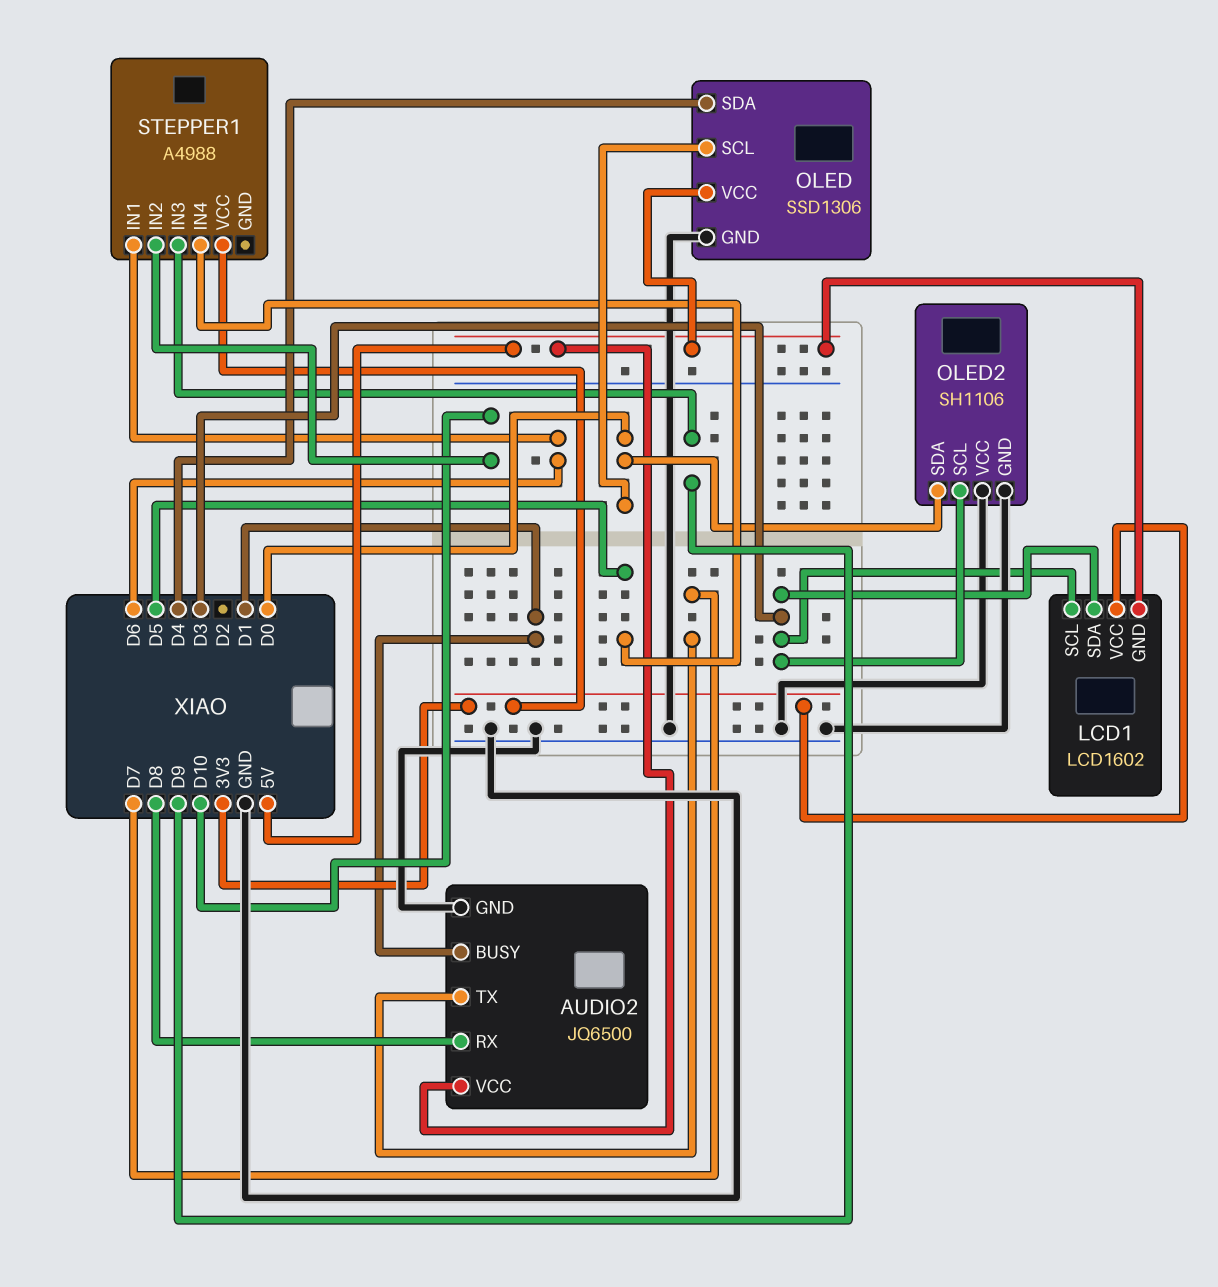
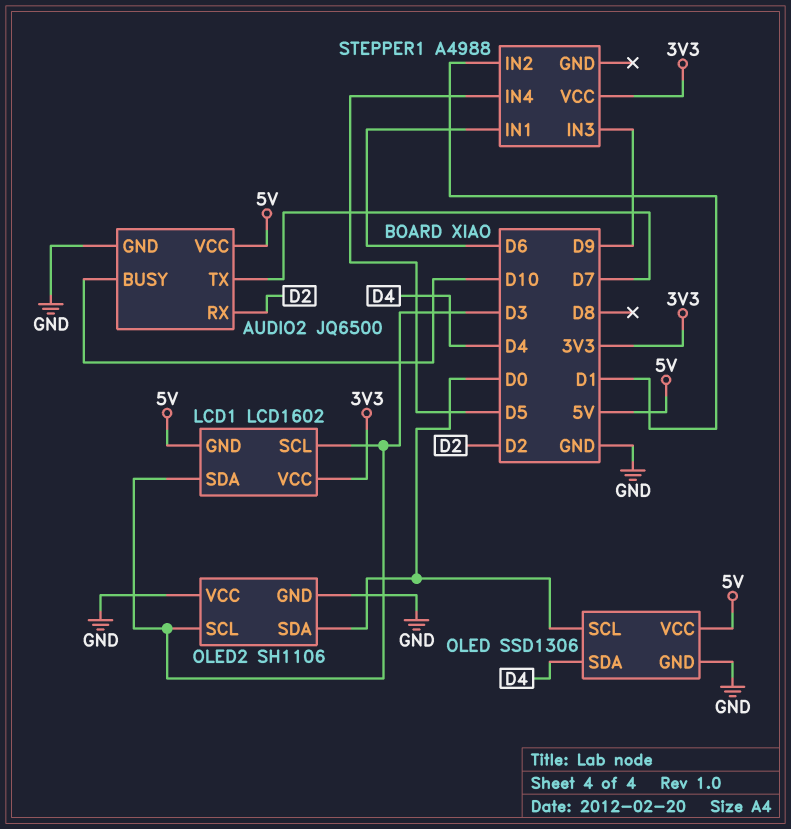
AUDIO2 pin BUSY: D1 -> D10
AUDIO2 pin RX: D8 -> D2
STEPPER1 pin IN2: D10 -> D1

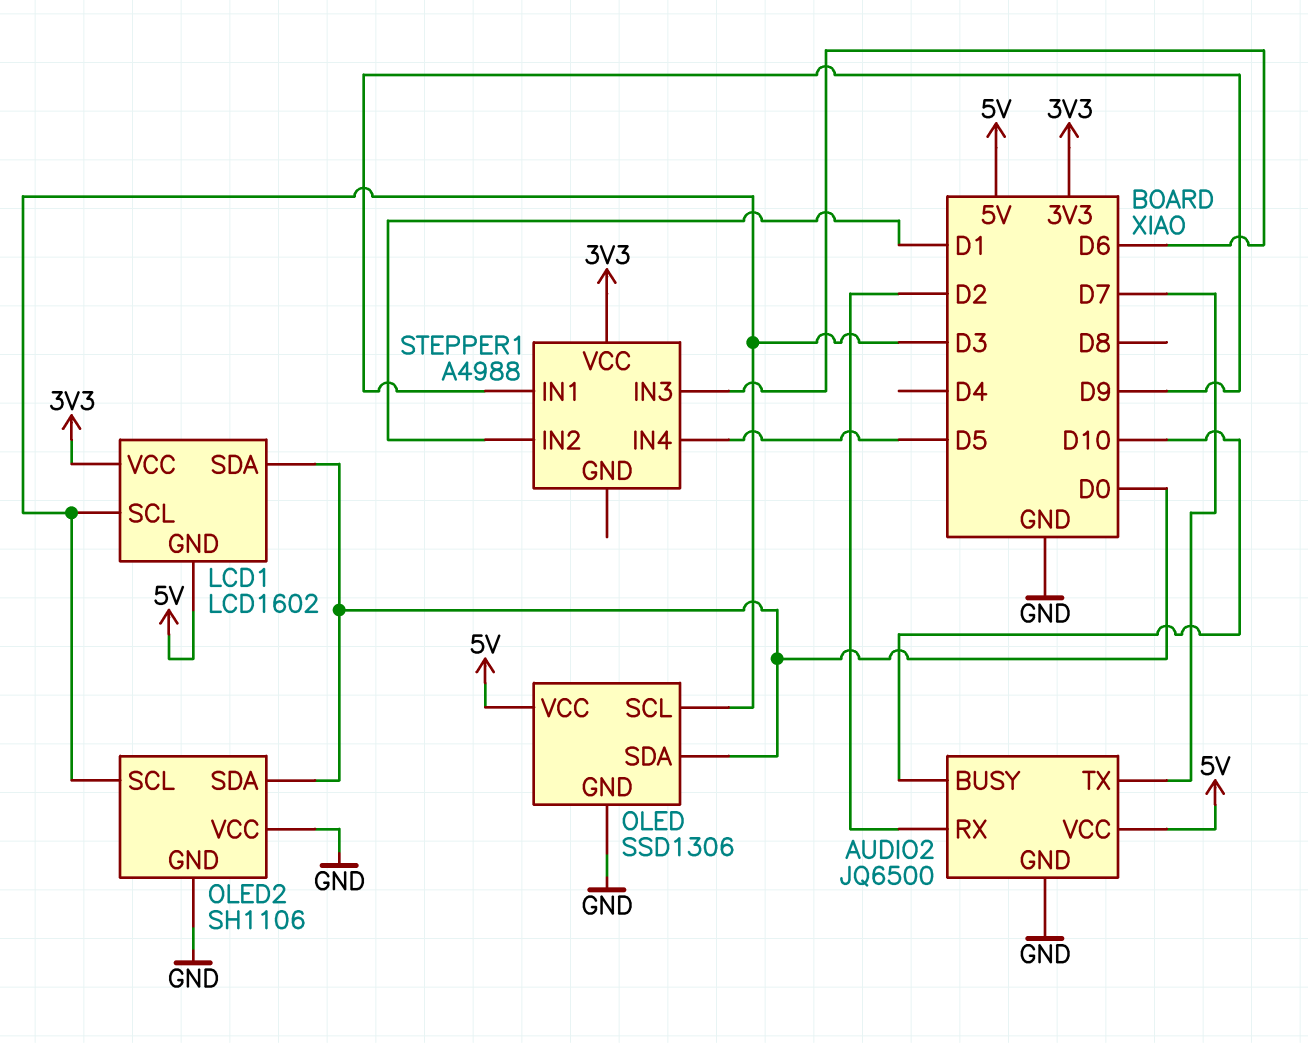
LCD1 pin SDA: D3 -> D0
OLED pin SCL: D0 -> D3
OLED pin SDA: D4 -> D0
STEPPER1 pin IN1: D6 -> D9
STEPPER1 pin IN3: D9 -> D6

